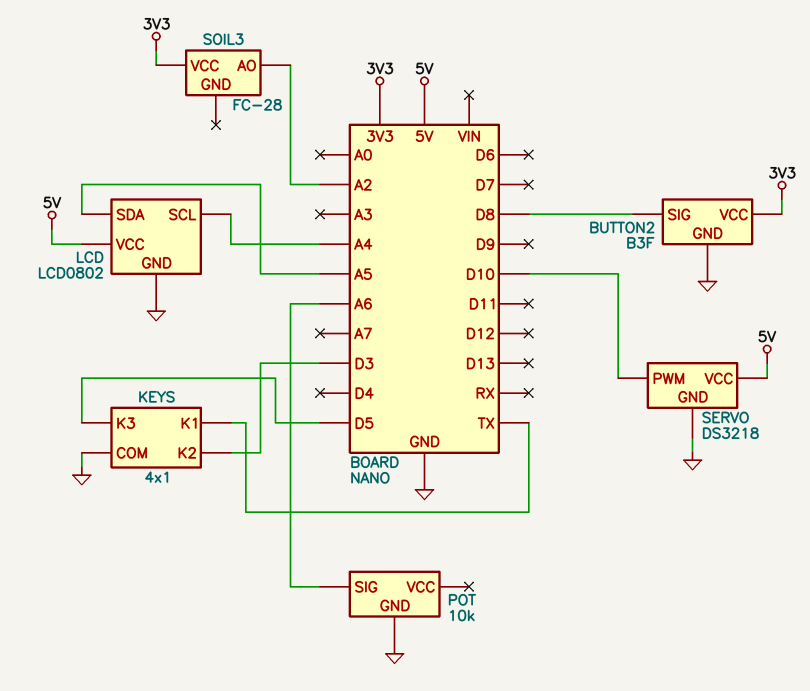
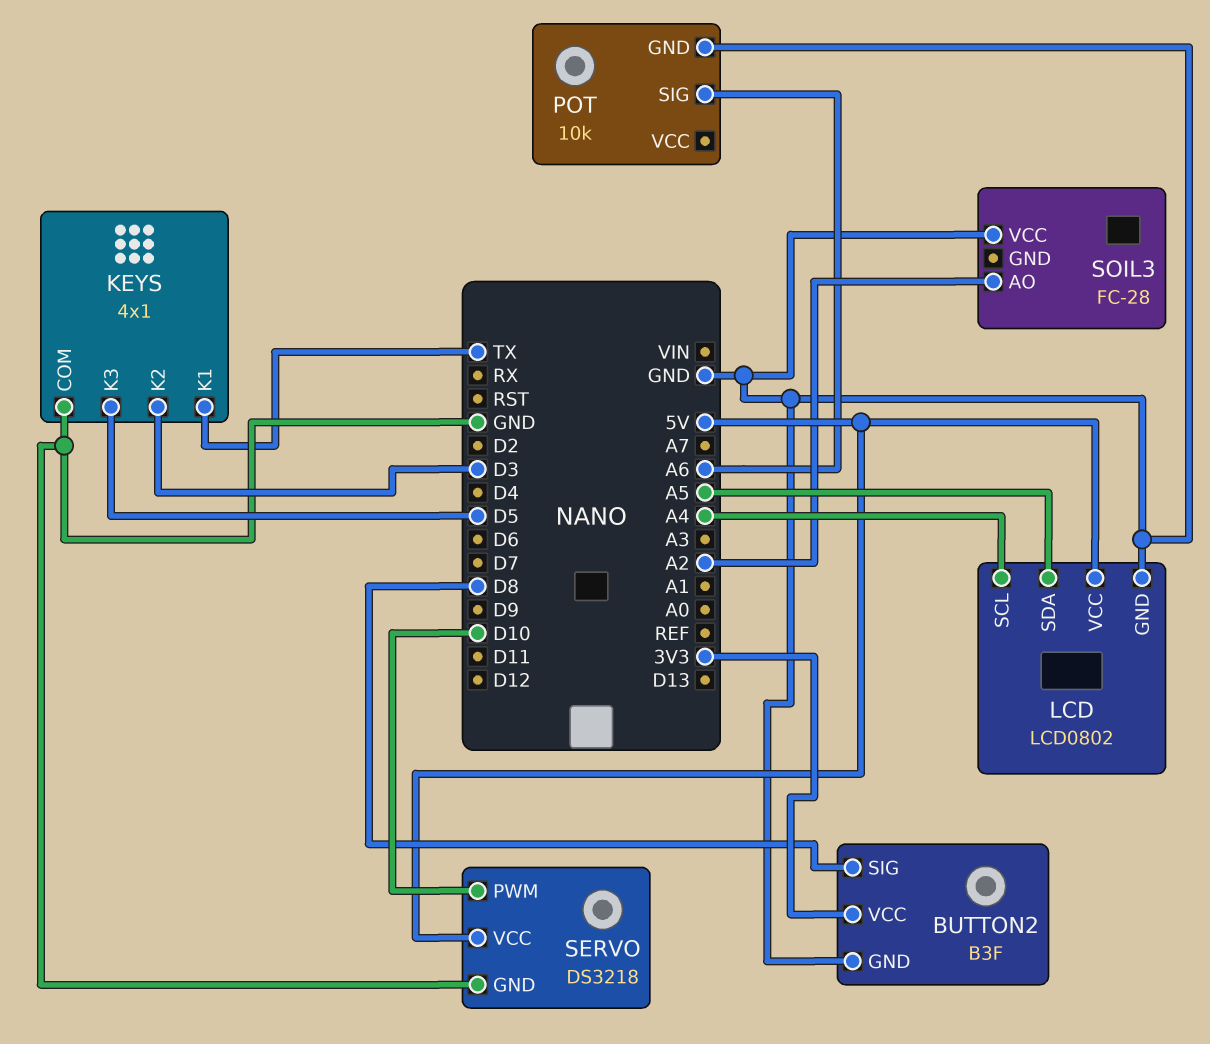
SOIL3 pin VCC: 3V3 -> GND

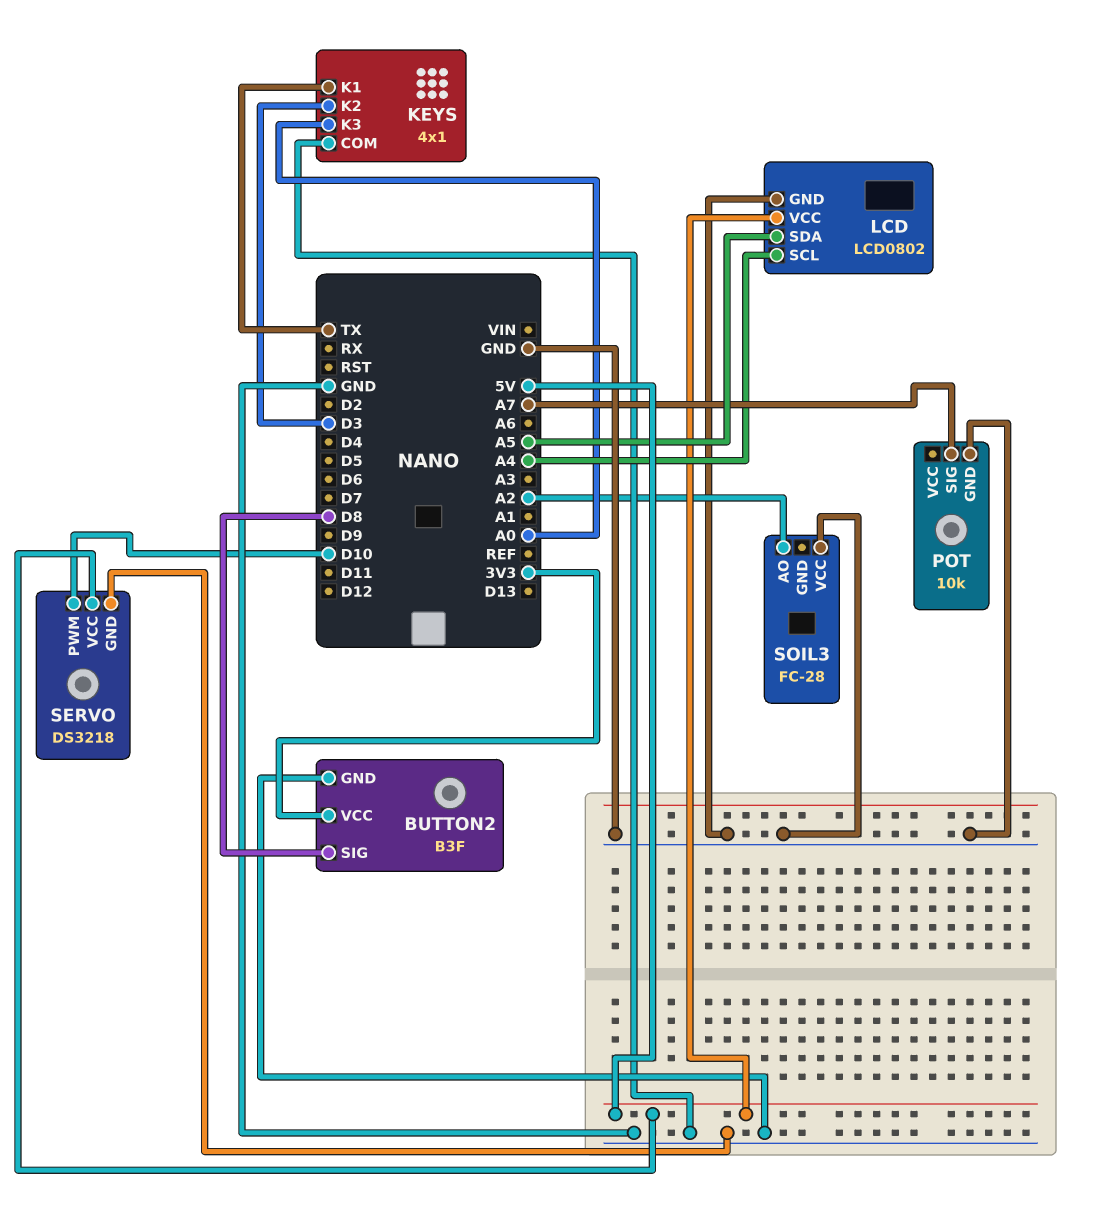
KEYS pin K3: D5 -> A0
POT pin SIG: A6 -> A7

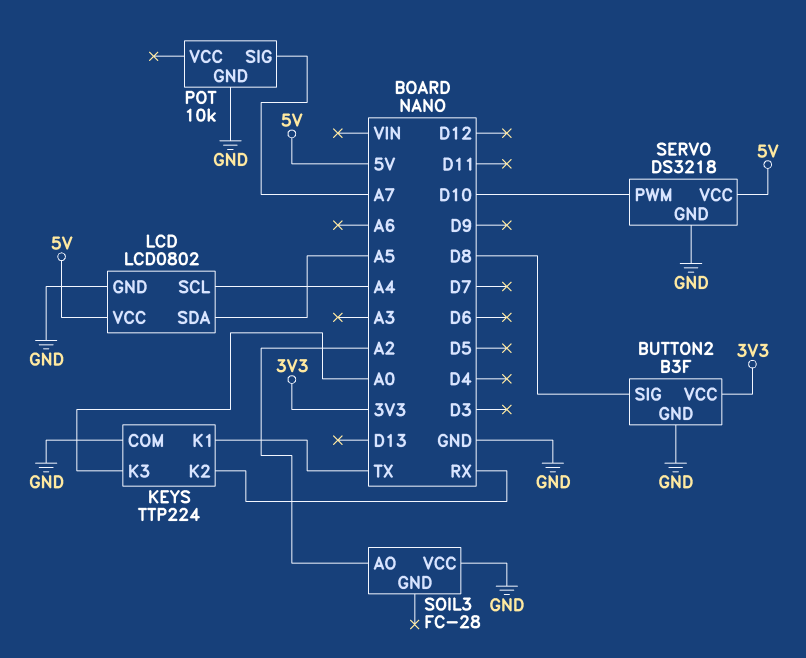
KEYS: 4x1 -> TTP224
KEYS pin K2: D3 -> RX

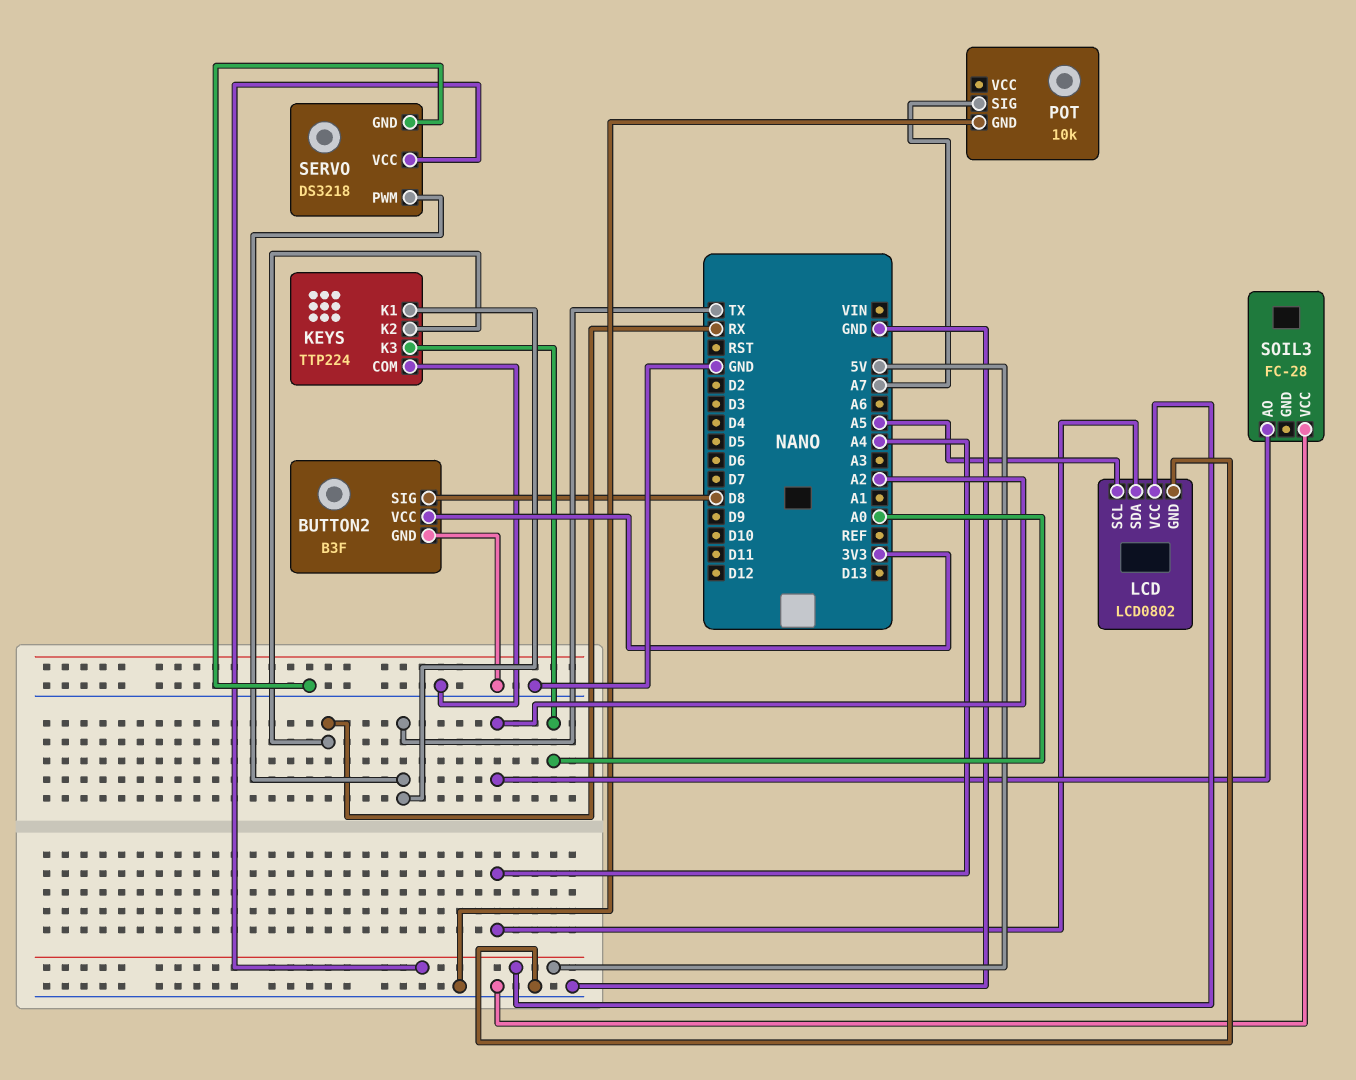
LCD pin SCL: A4 -> A5
LCD pin SDA: A5 -> A4
SERVO pin PWM: D10 -> TX

